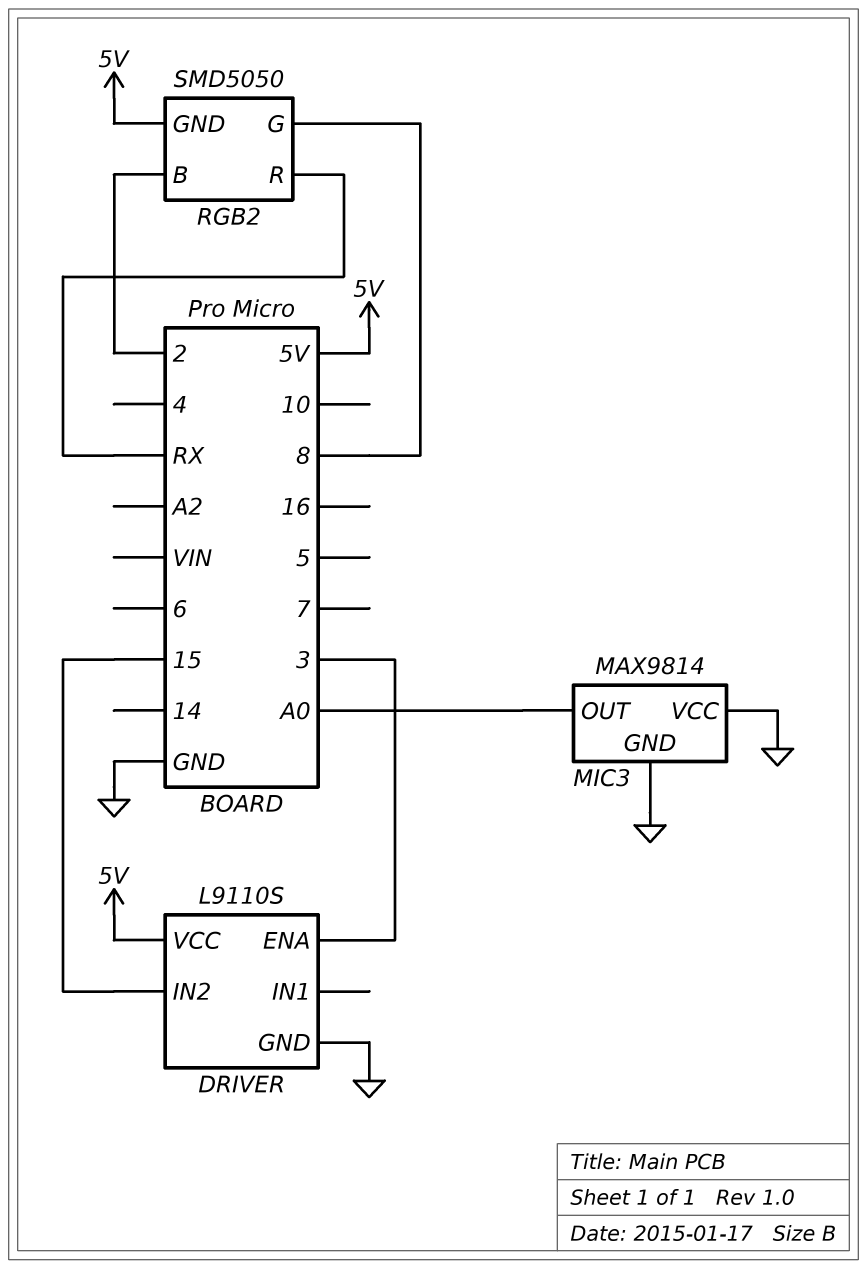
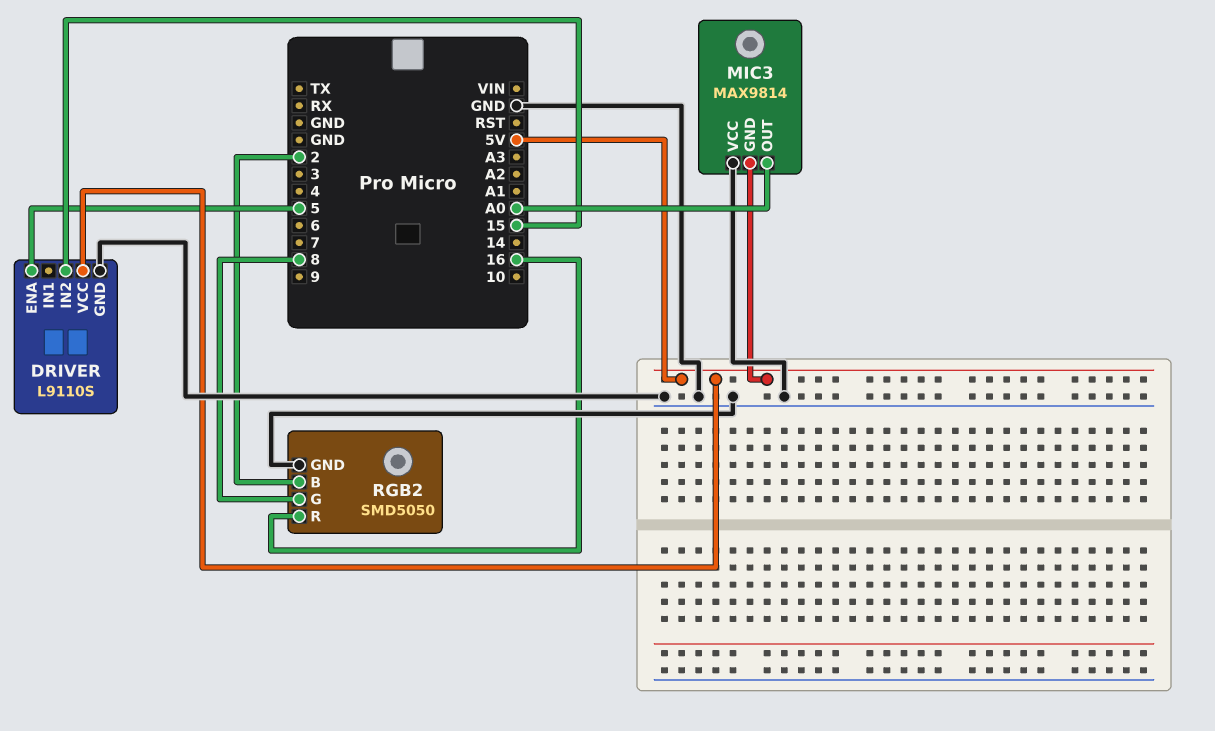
DRIVER pin ENA: 3 -> 5
MIC3 pin GND: GND -> 5V
RGB2 pin GND: 5V -> GND
RGB2 pin R: RX -> 16

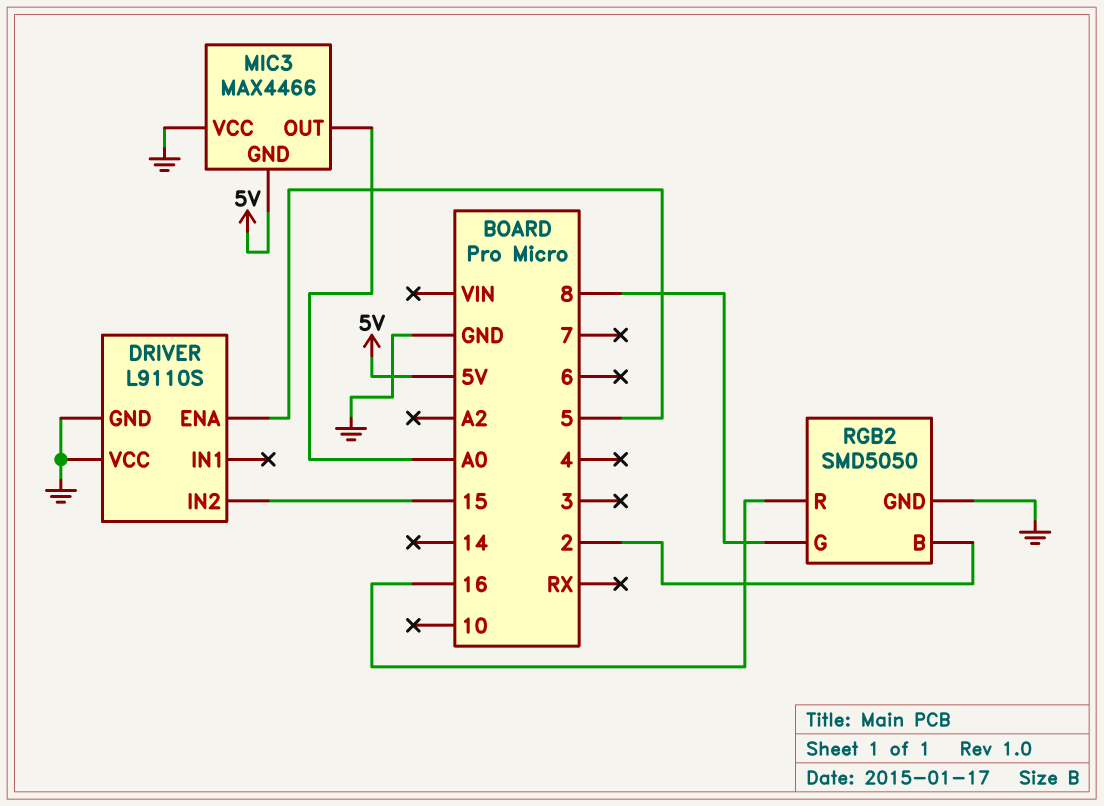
DRIVER pin VCC: 5V -> GND
MIC3: MAX9814 -> MAX4466

